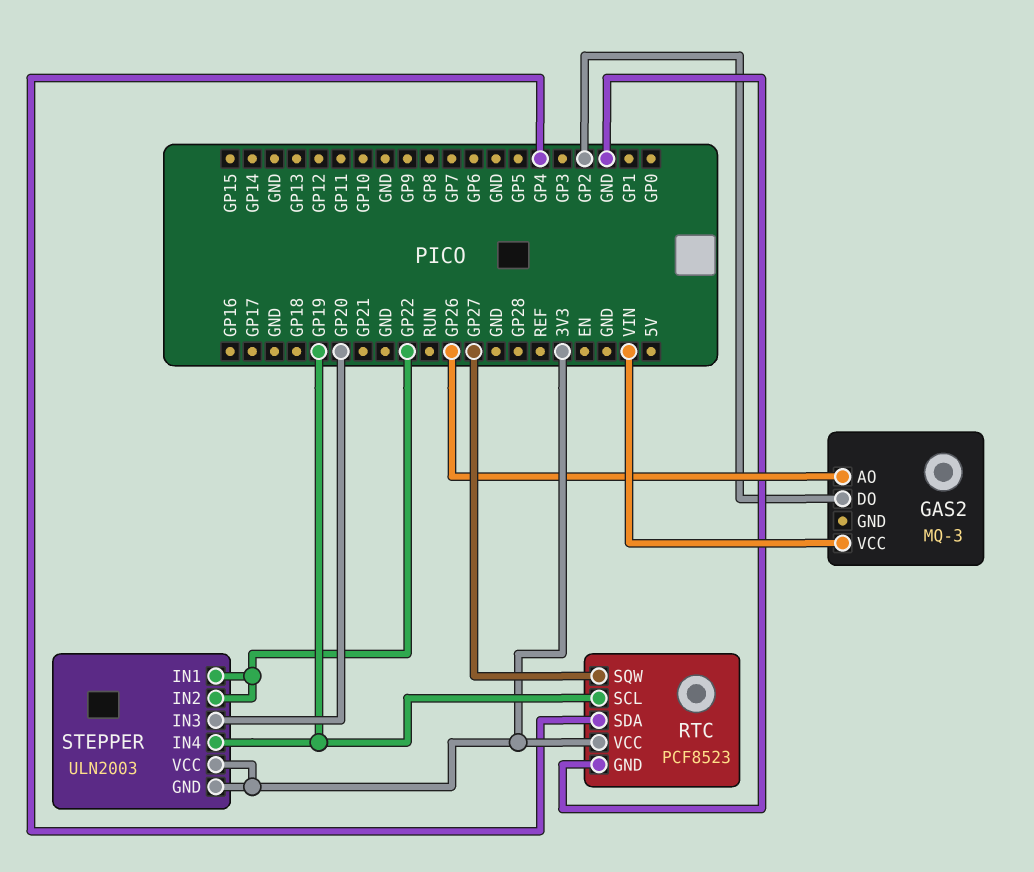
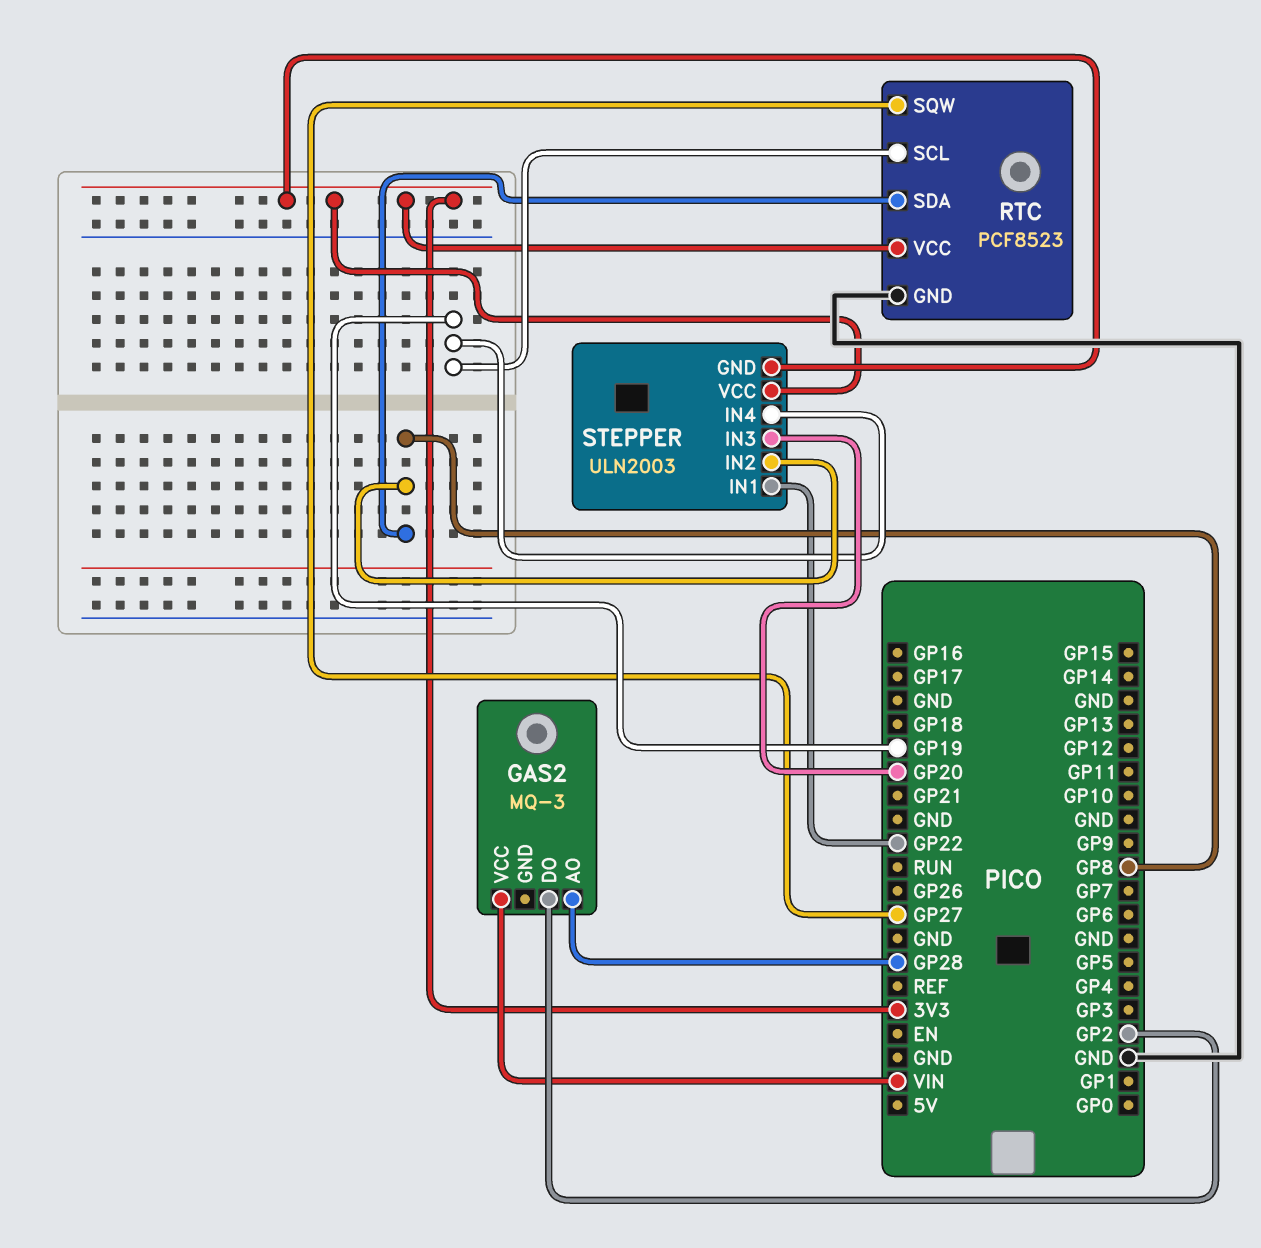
GAS2 pin AO: GP26 -> GP28
RTC pin SDA: GP4 -> GP8
STEPPER pin IN2: GP22 -> GP8

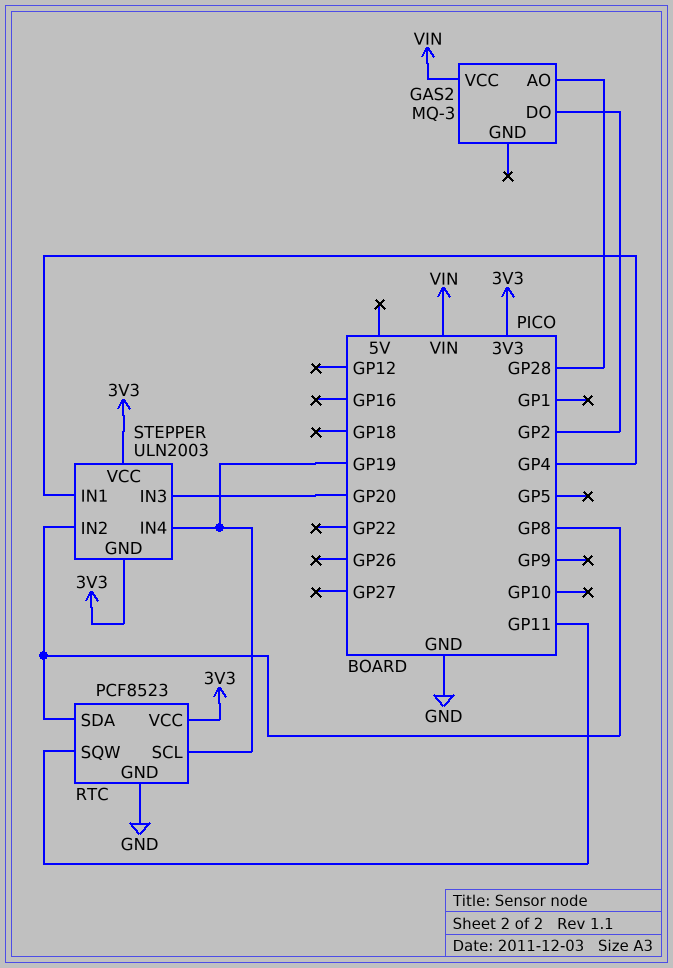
RTC pin SQW: GP27 -> GP11
STEPPER pin IN1: GP22 -> GP4

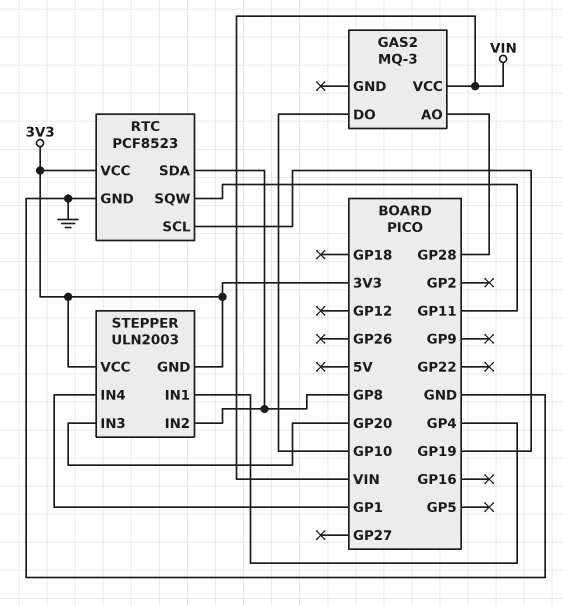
GAS2 pin DO: GP2 -> GP10
STEPPER pin IN4: GP19 -> GP1

